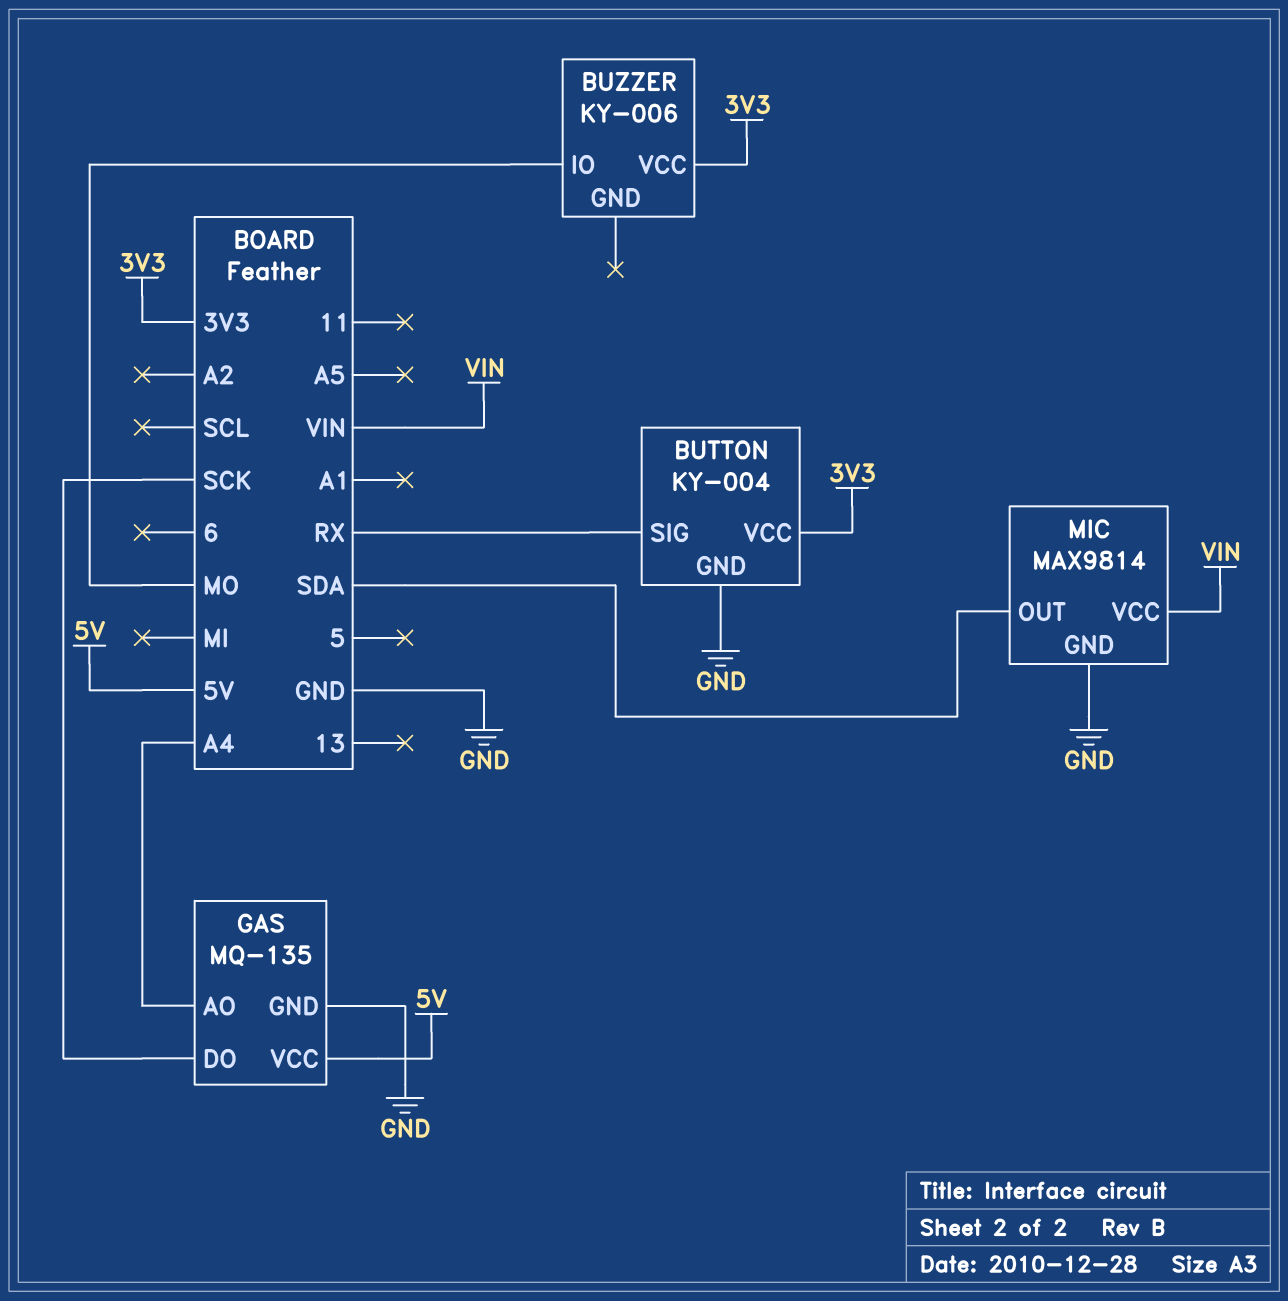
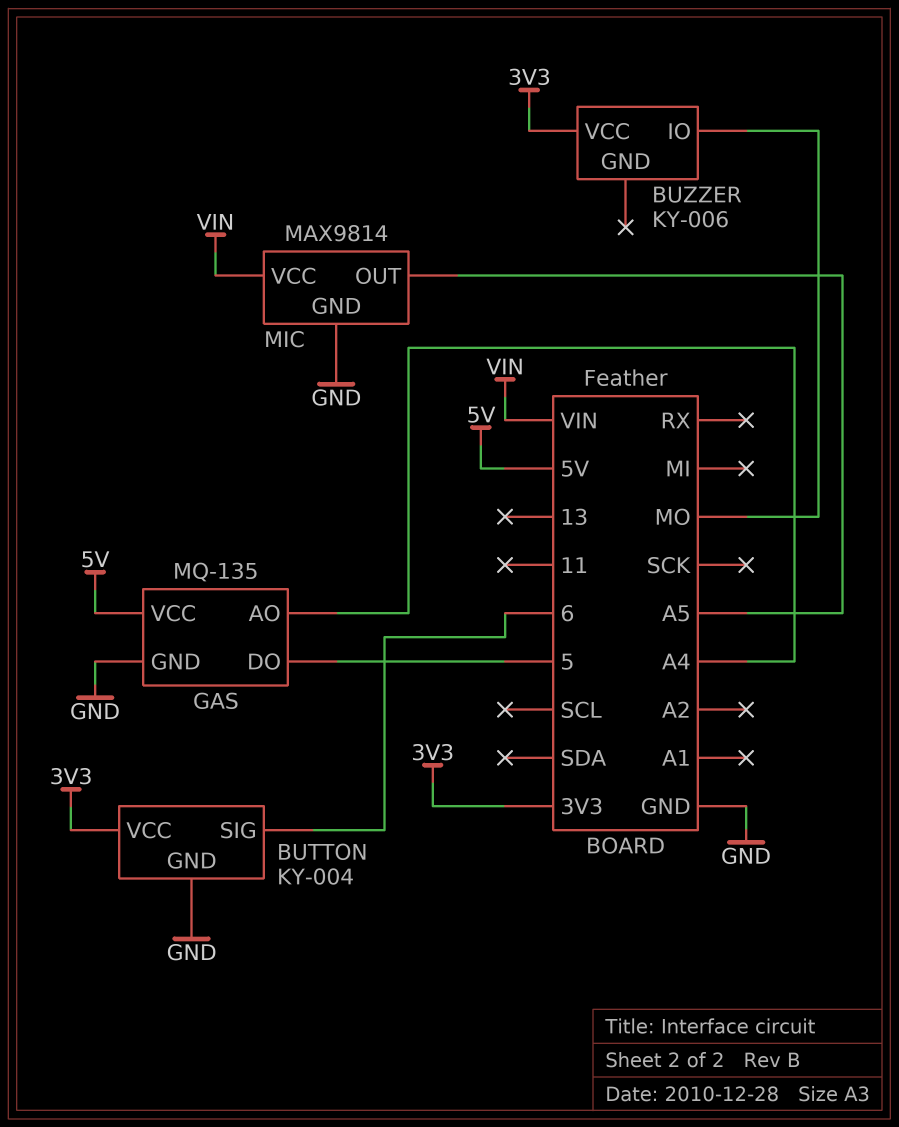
BUTTON pin SIG: RX -> 6
GAS pin DO: SCK -> 5
MIC pin OUT: SDA -> A5

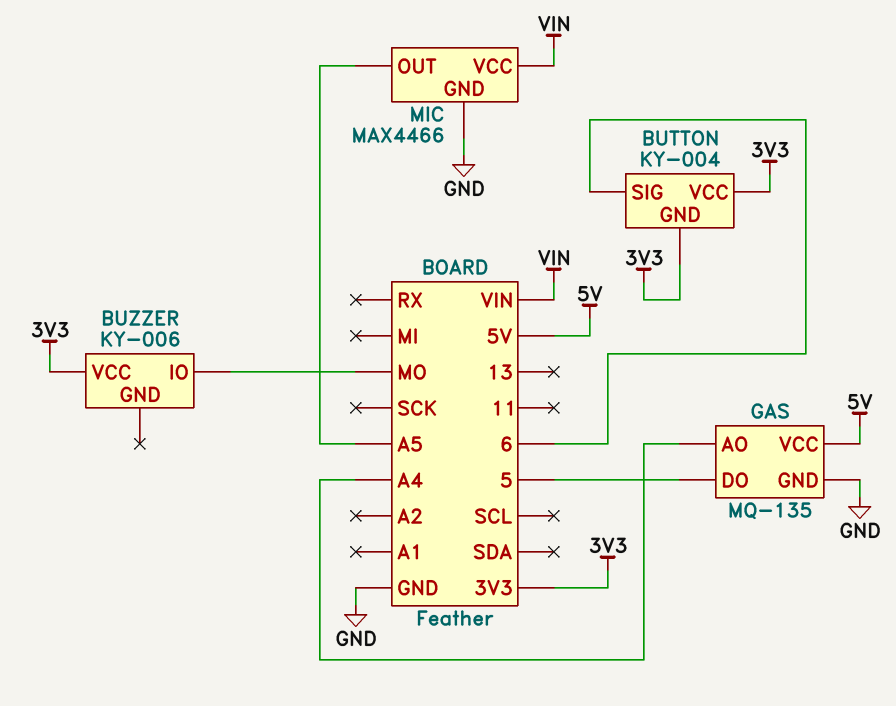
BUTTON pin GND: GND -> 3V3
MIC: MAX9814 -> MAX4466

